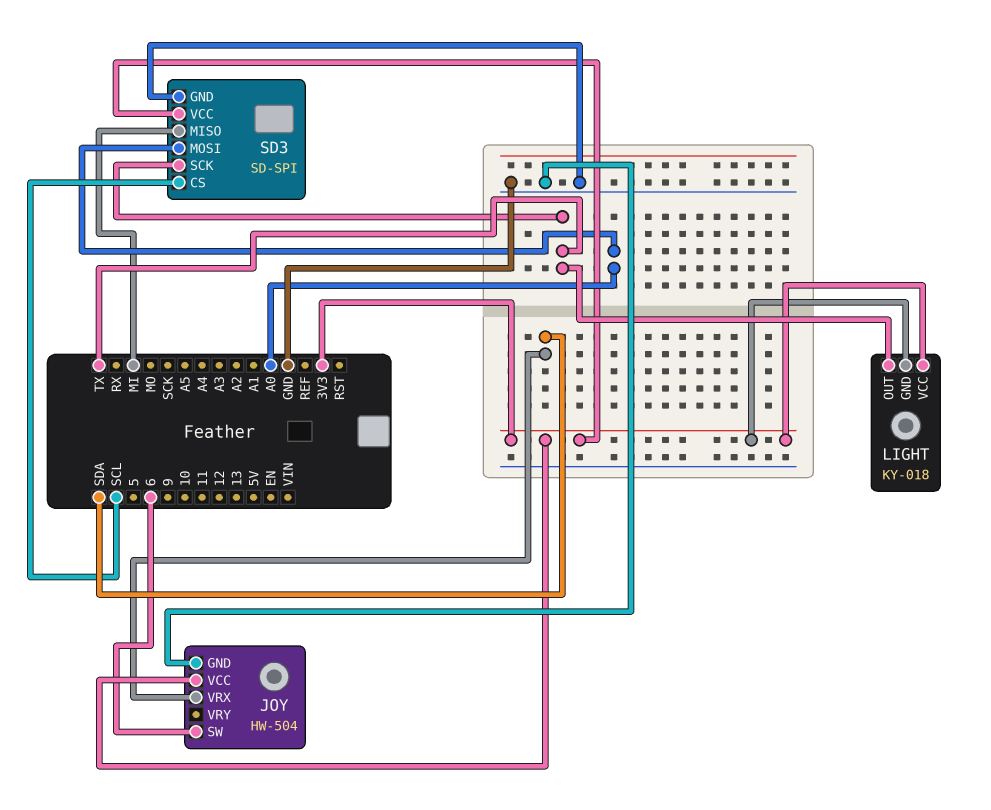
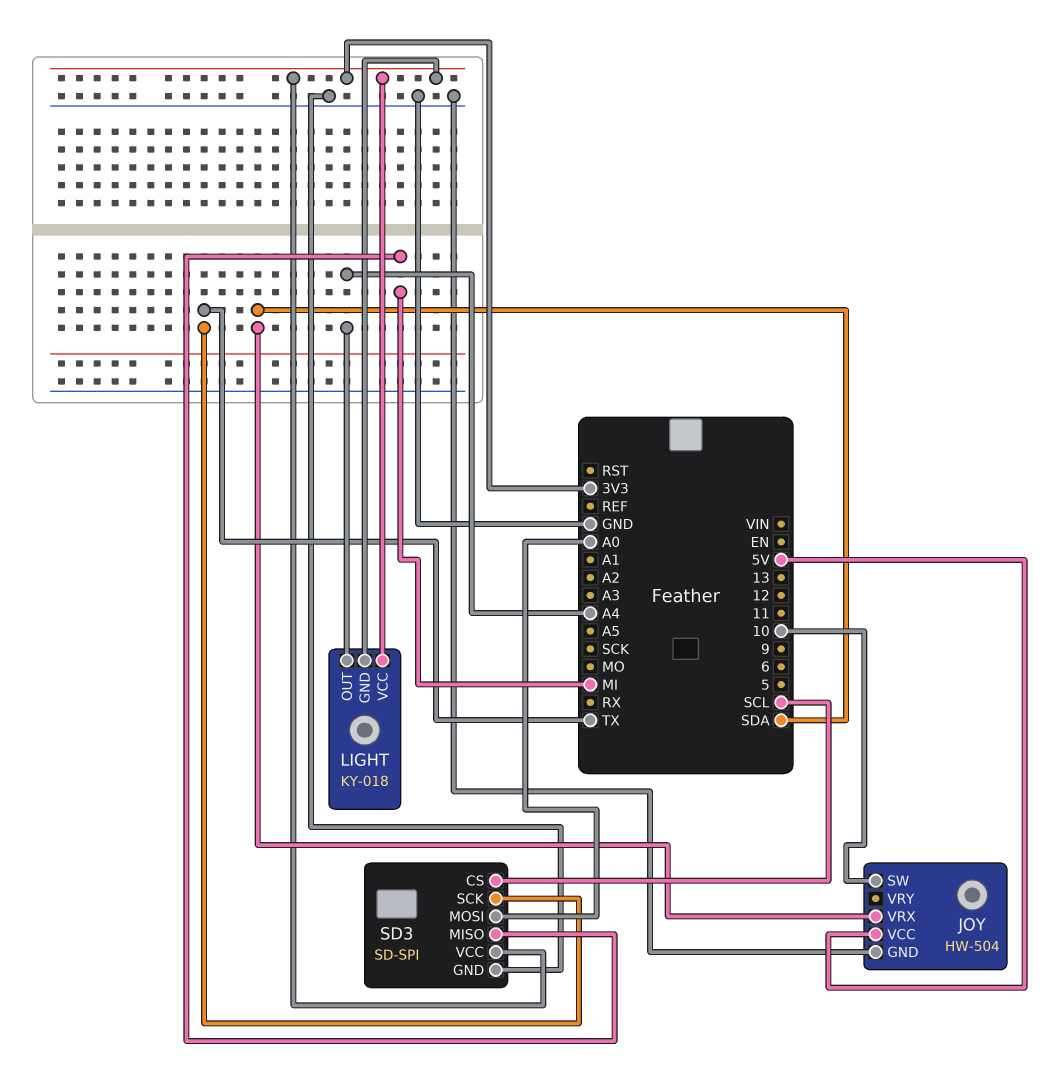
JOY pin SW: 6 -> 10
JOY pin VCC: 3V3 -> 5V
LIGHT pin OUT: TX -> A4

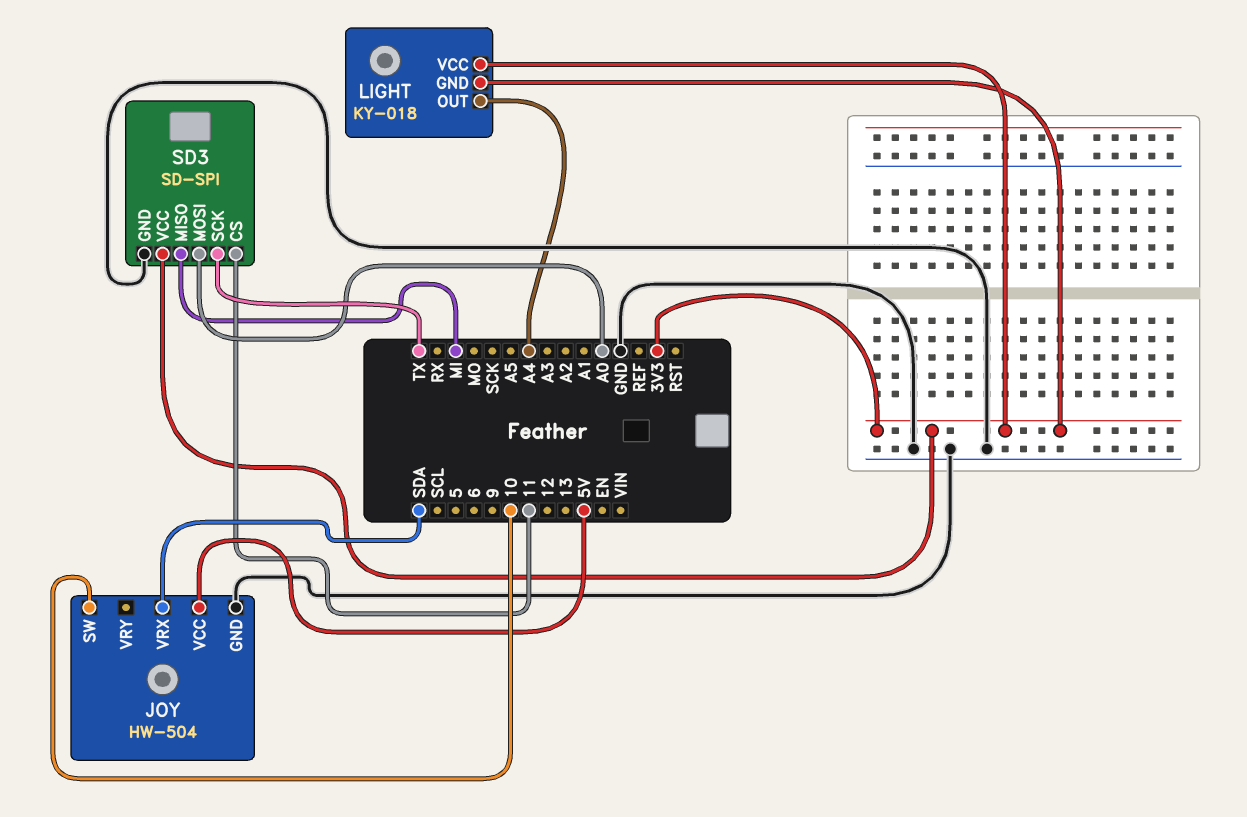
SD3 pin CS: SCL -> 11

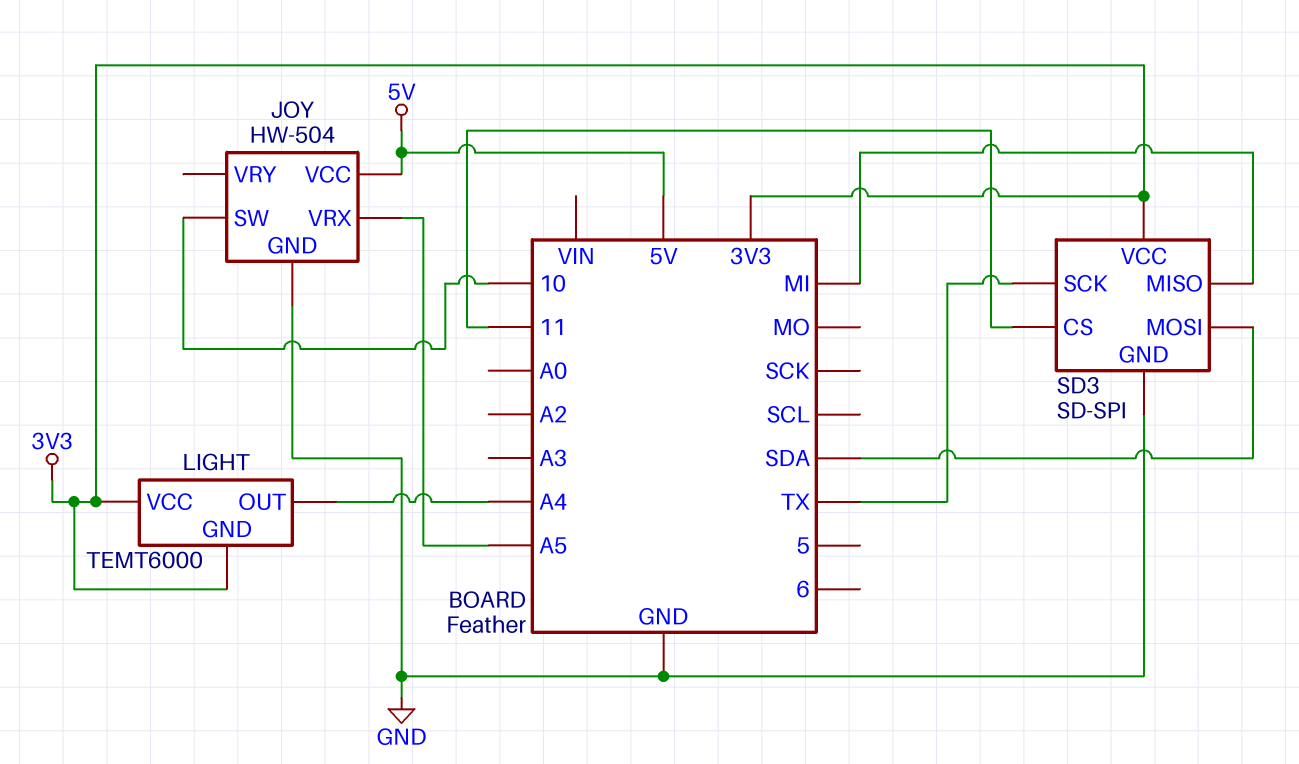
JOY pin VRX: SDA -> A5
LIGHT: KY-018 -> TEMT6000
SD3 pin MOSI: A0 -> SDA

